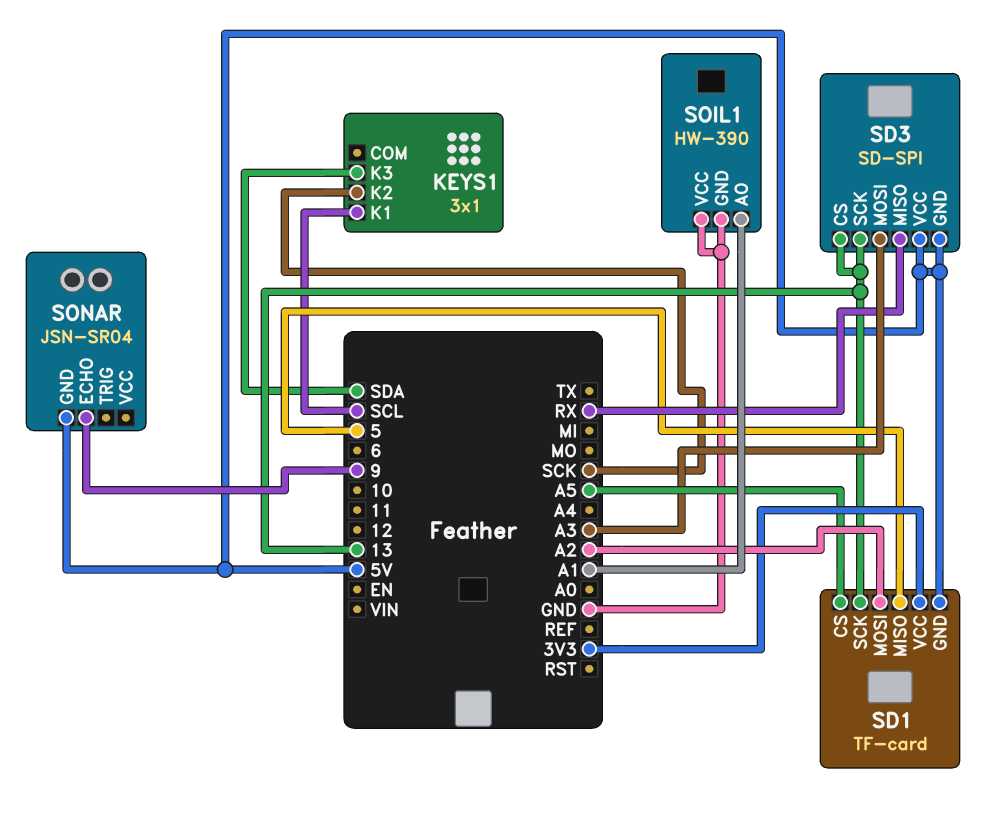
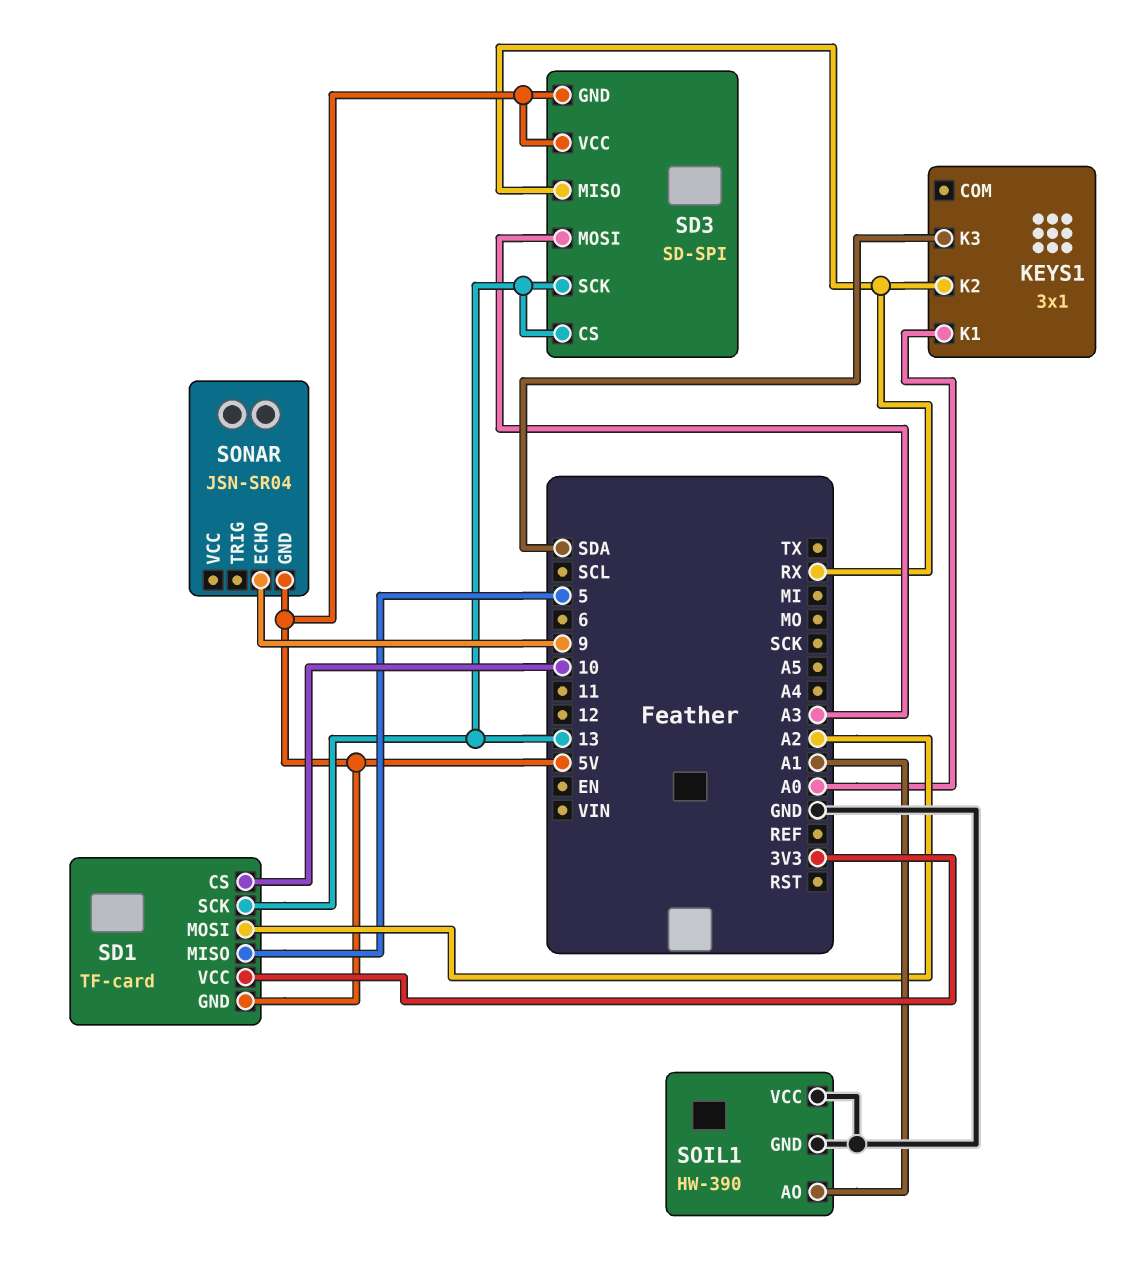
KEYS1 pin K1: SCL -> A0
KEYS1 pin K2: SCK -> RX
SD1 pin CS: A5 -> 10

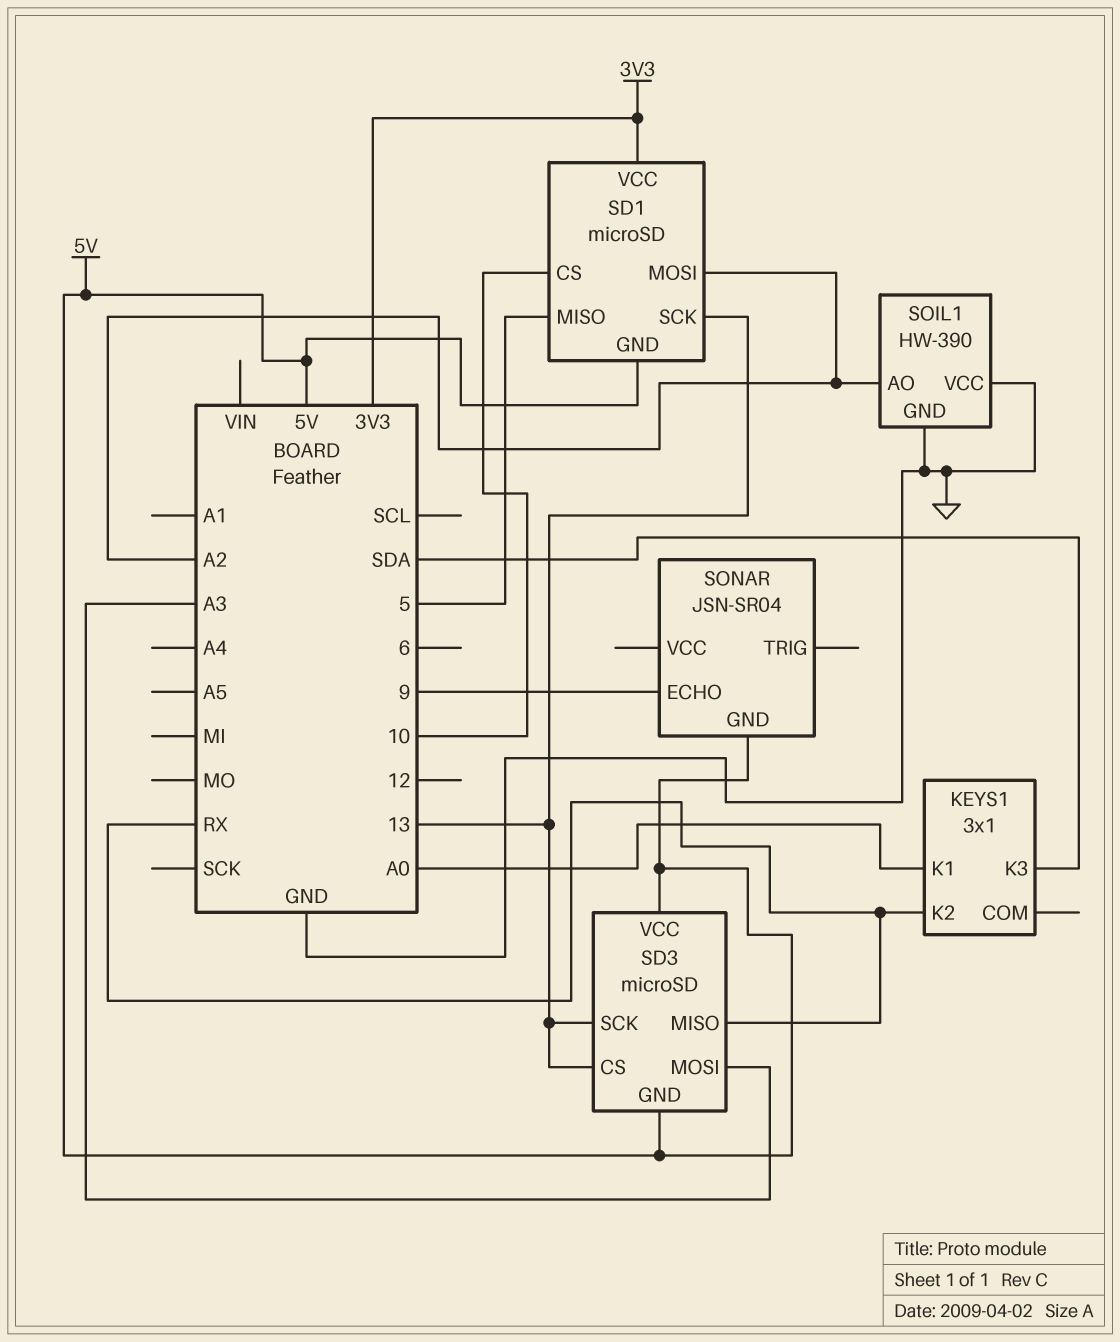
SD1: TF-card -> microSD
SD3: SD-SPI -> microSD
SOIL1 pin AO: A1 -> A2

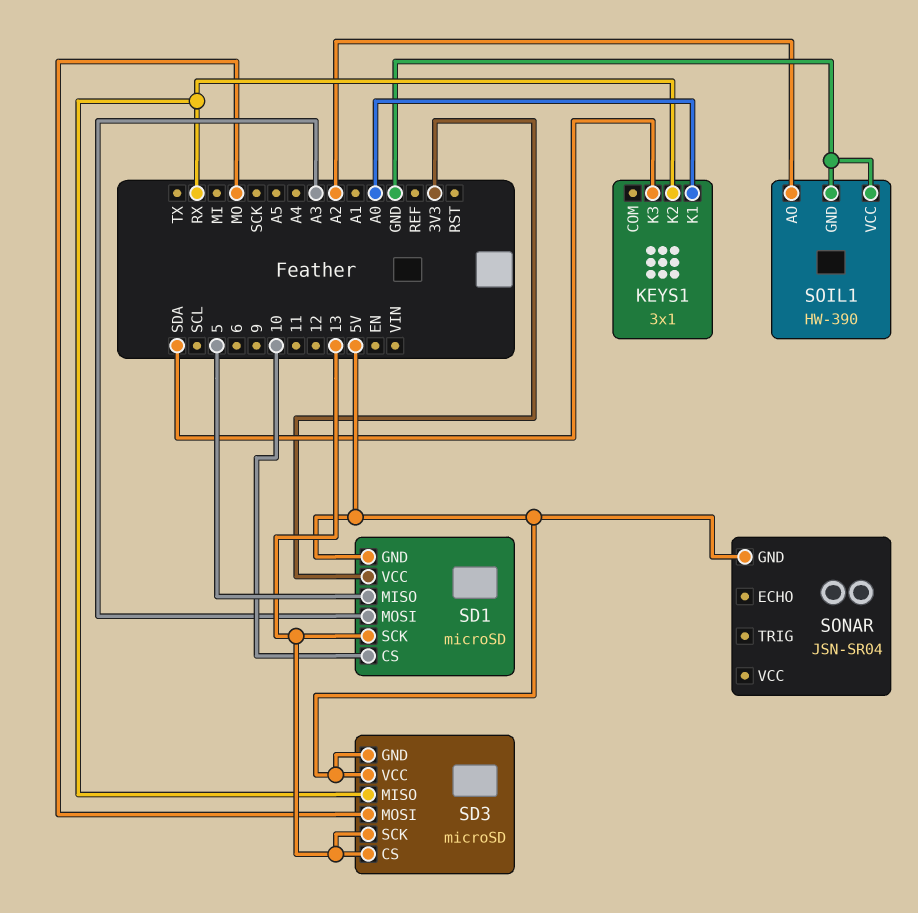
SD1 pin MOSI: A2 -> A3
SD3 pin MOSI: A3 -> MO
SONAR pin ECHO: 9 -> none

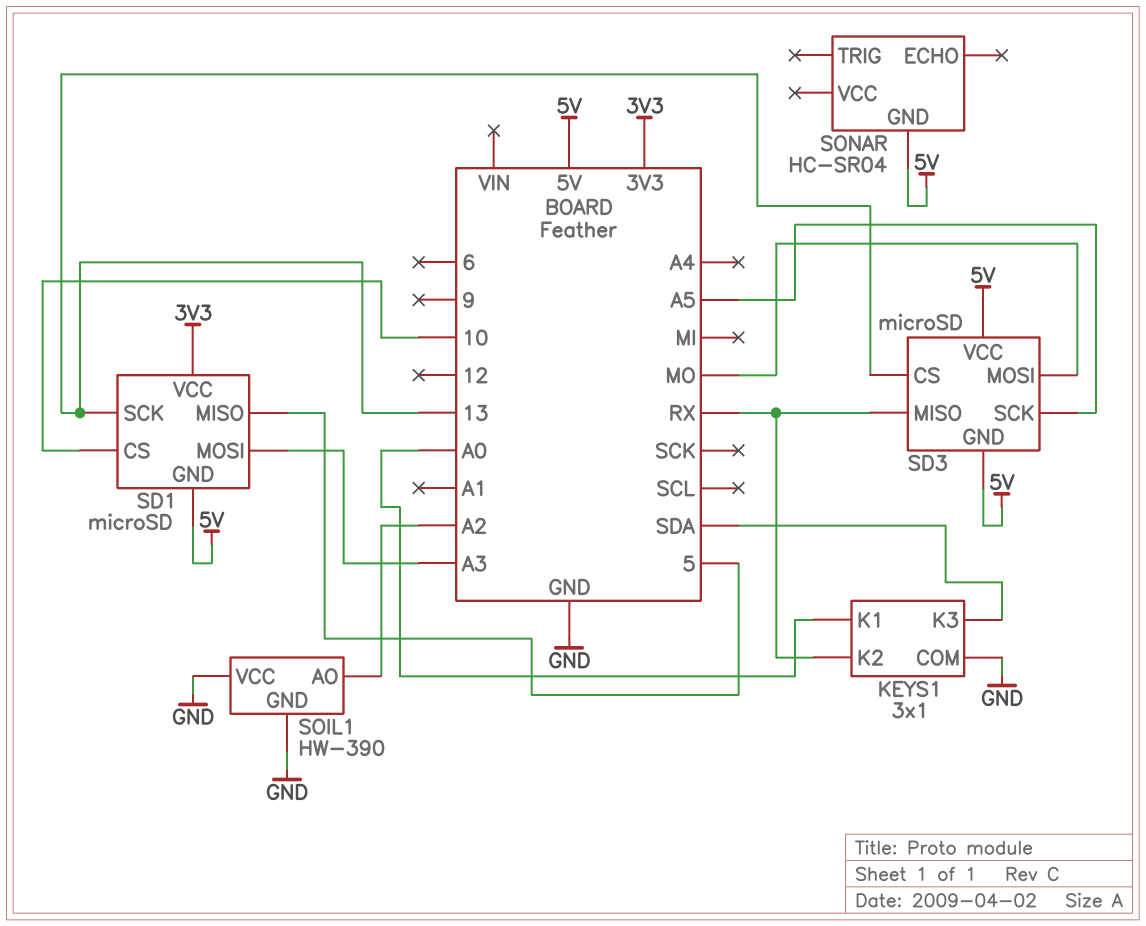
KEYS1 pin COM: none -> GND
SD3 pin SCK: 13 -> A5
SONAR: JSN-SR04 -> HC-SR04

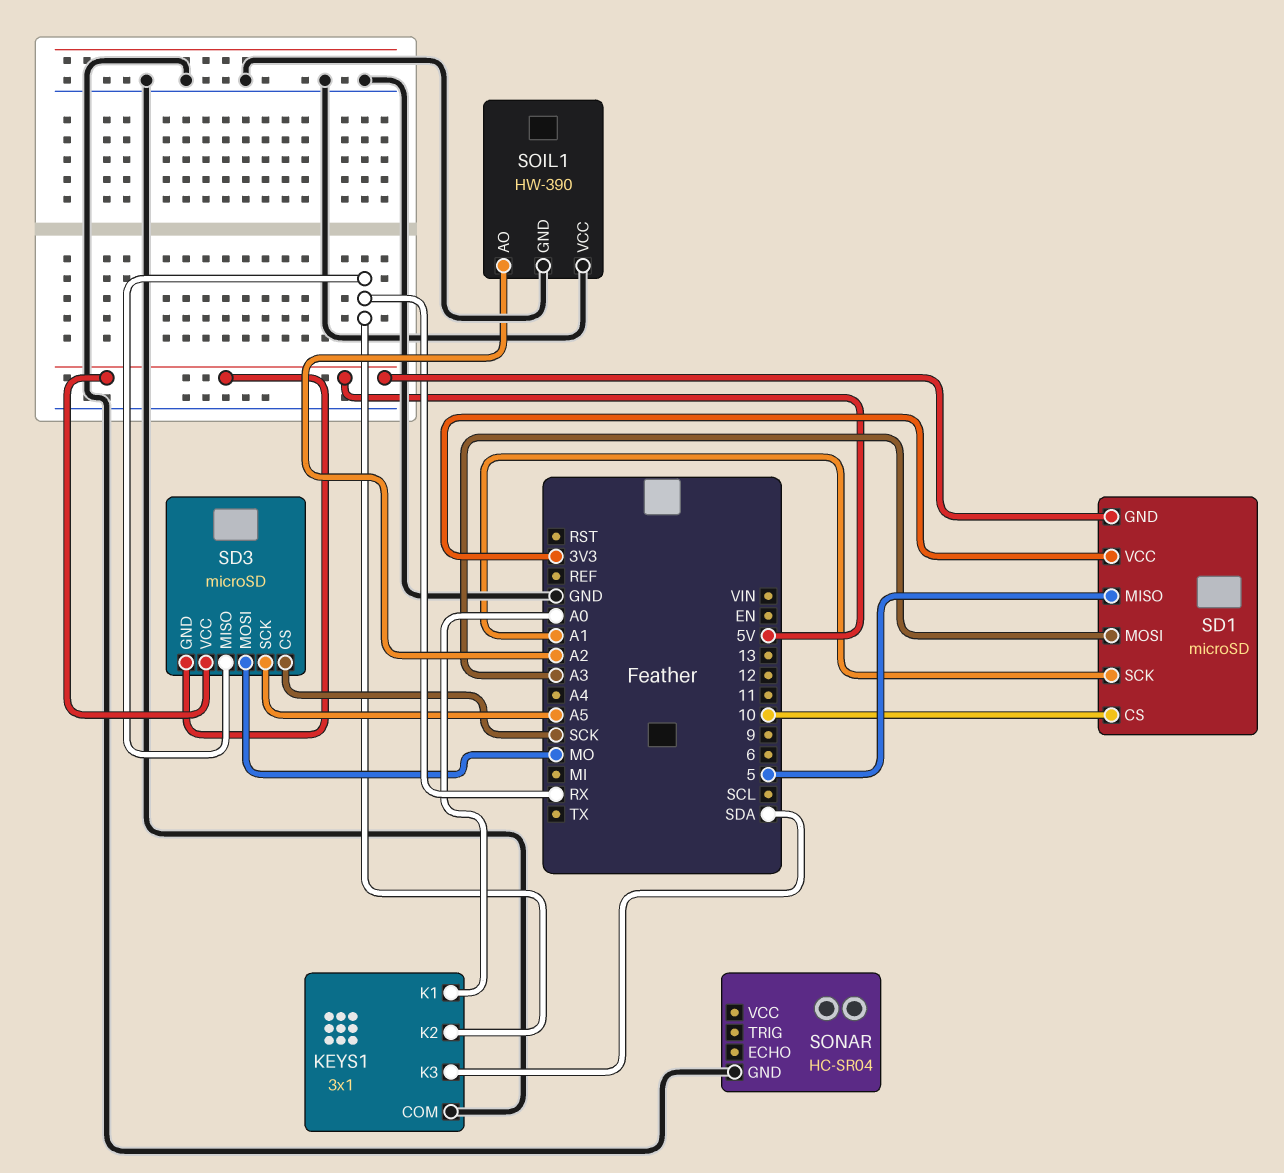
SD1 pin SCK: 13 -> A1
SD3 pin CS: 13 -> SCK
SONAR pin GND: 5V -> GND

